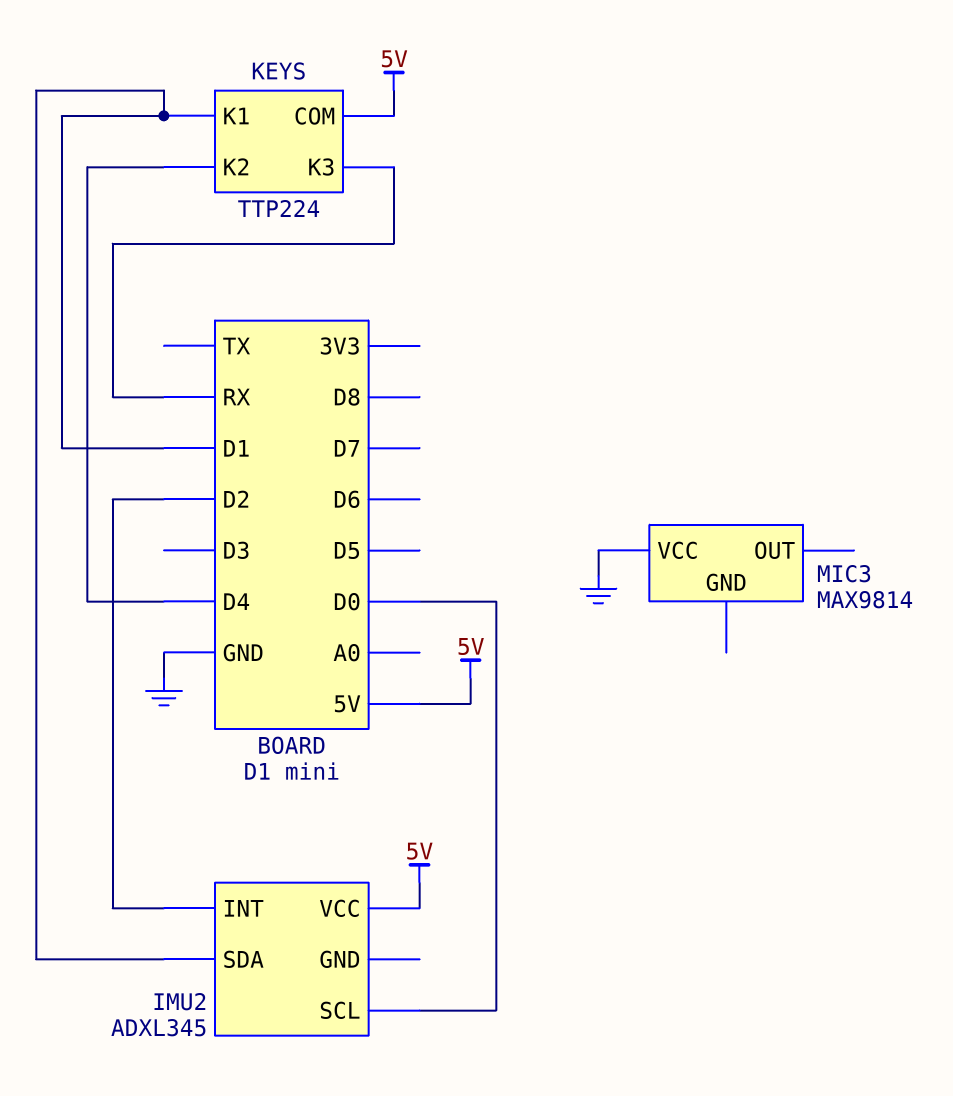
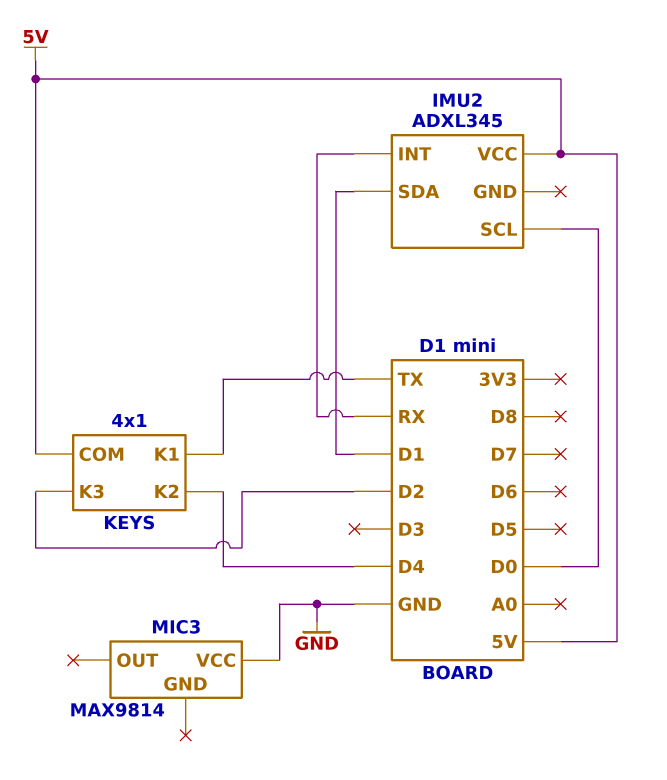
IMU2 pin INT: D2 -> RX
KEYS: TTP224 -> 4x1
KEYS pin K1: D1 -> TX
KEYS pin K3: RX -> D2

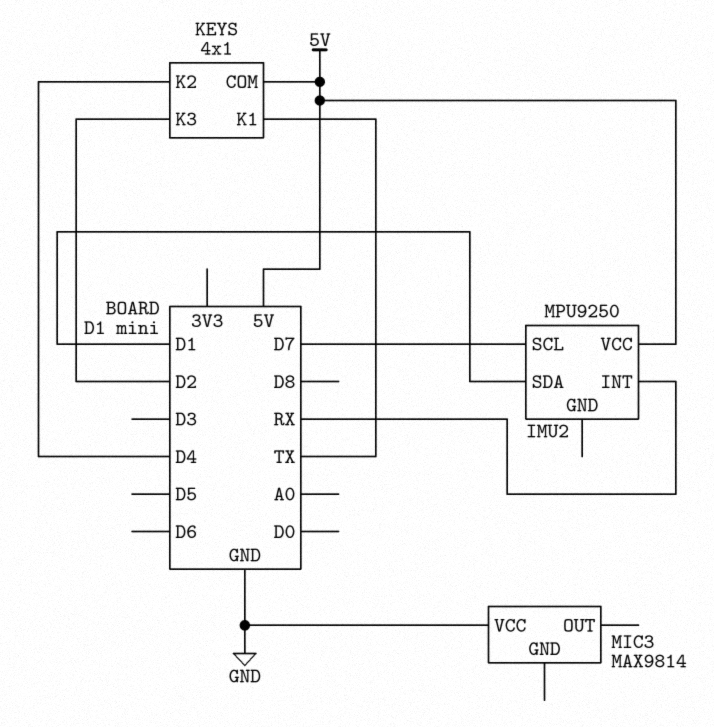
IMU2: ADXL345 -> MPU9250
IMU2 pin SCL: D0 -> D7

